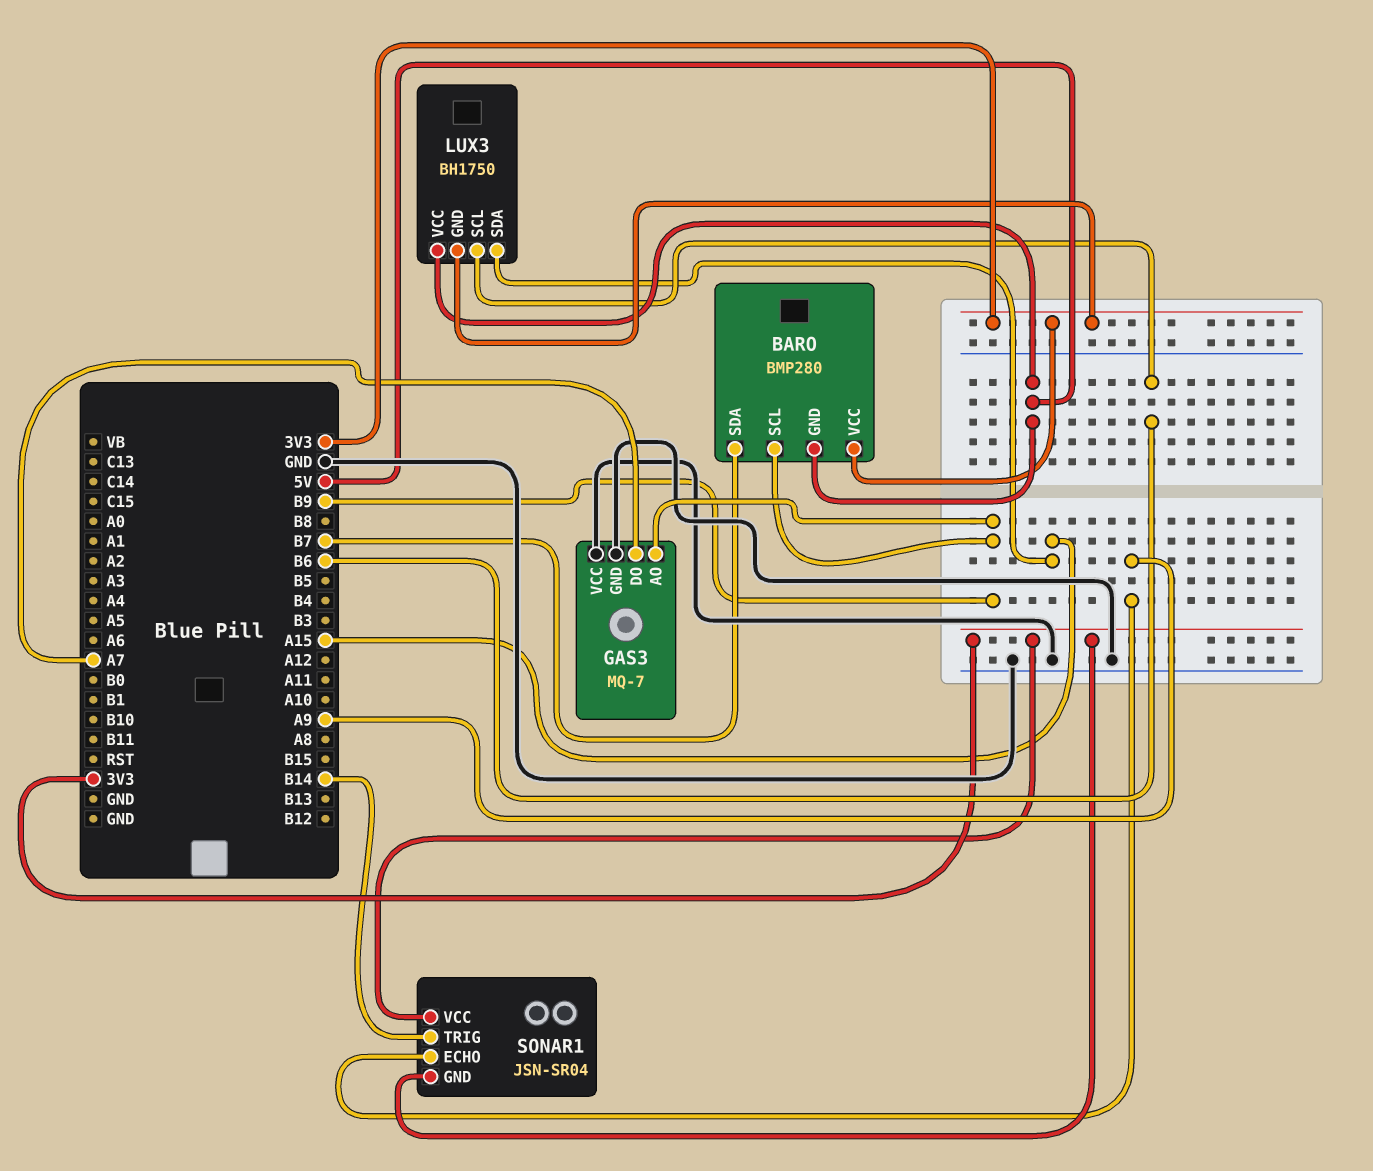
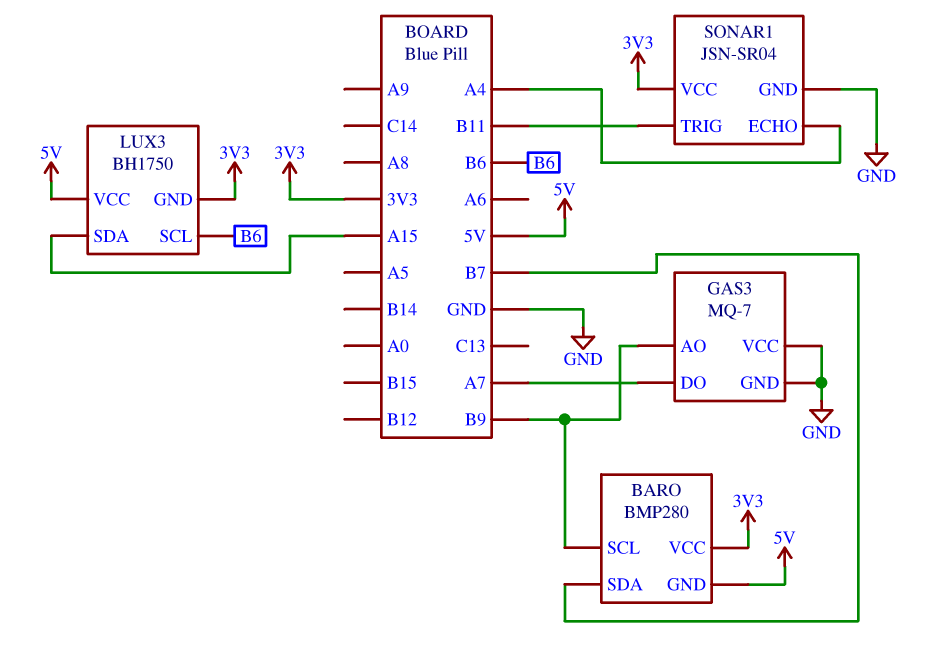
SONAR1 pin ECHO: A9 -> A4
SONAR1 pin GND: 3V3 -> GND
SONAR1 pin TRIG: B14 -> B11

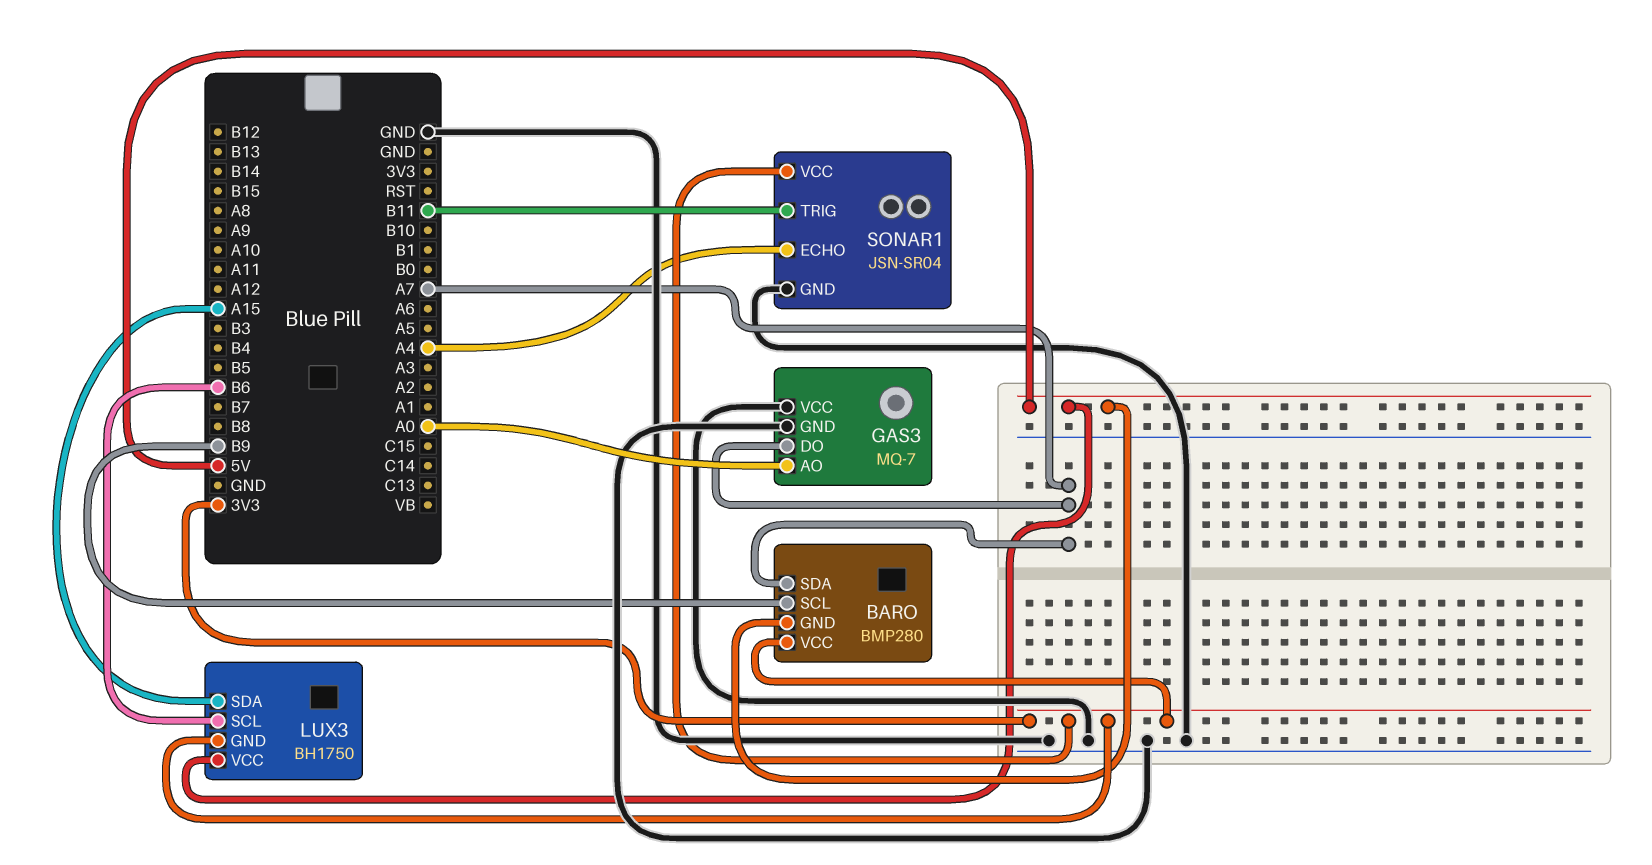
BARO pin SDA: B7 -> A7
GAS3 pin AO: B9 -> A0

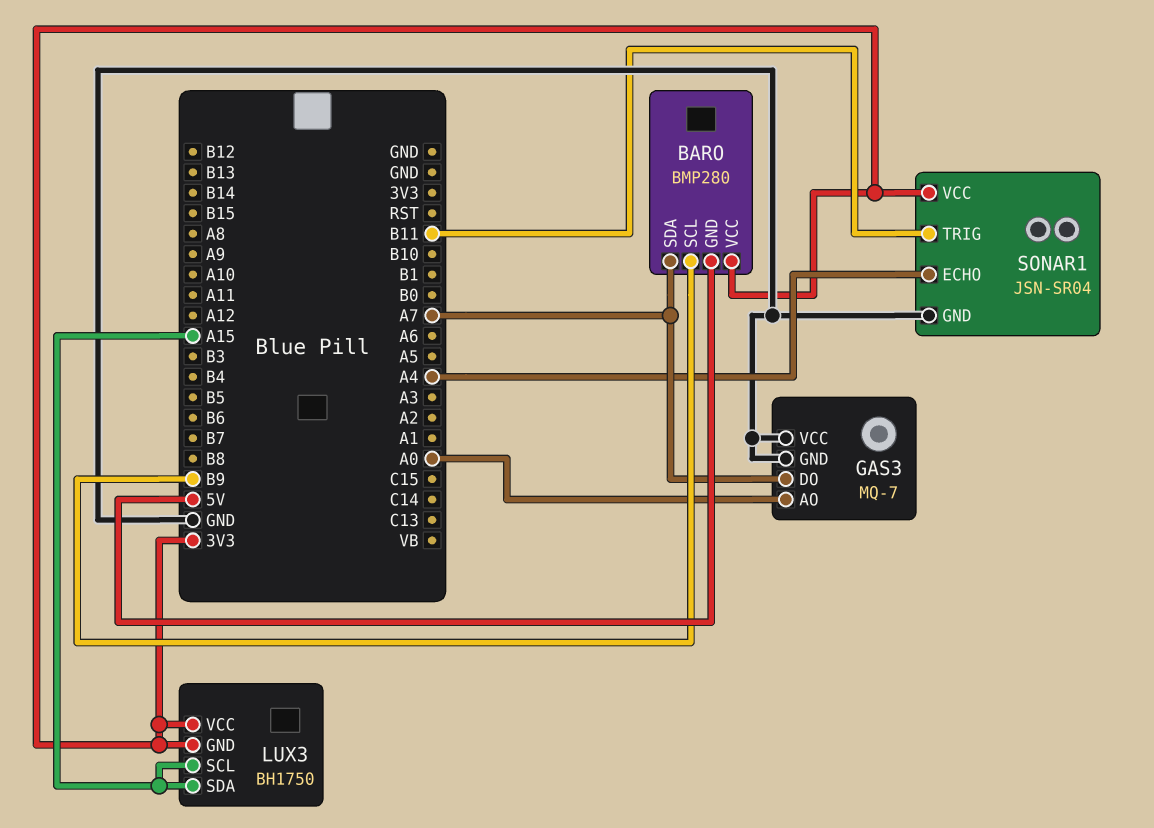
LUX3 pin SCL: B6 -> A15
LUX3 pin VCC: 5V -> 3V3

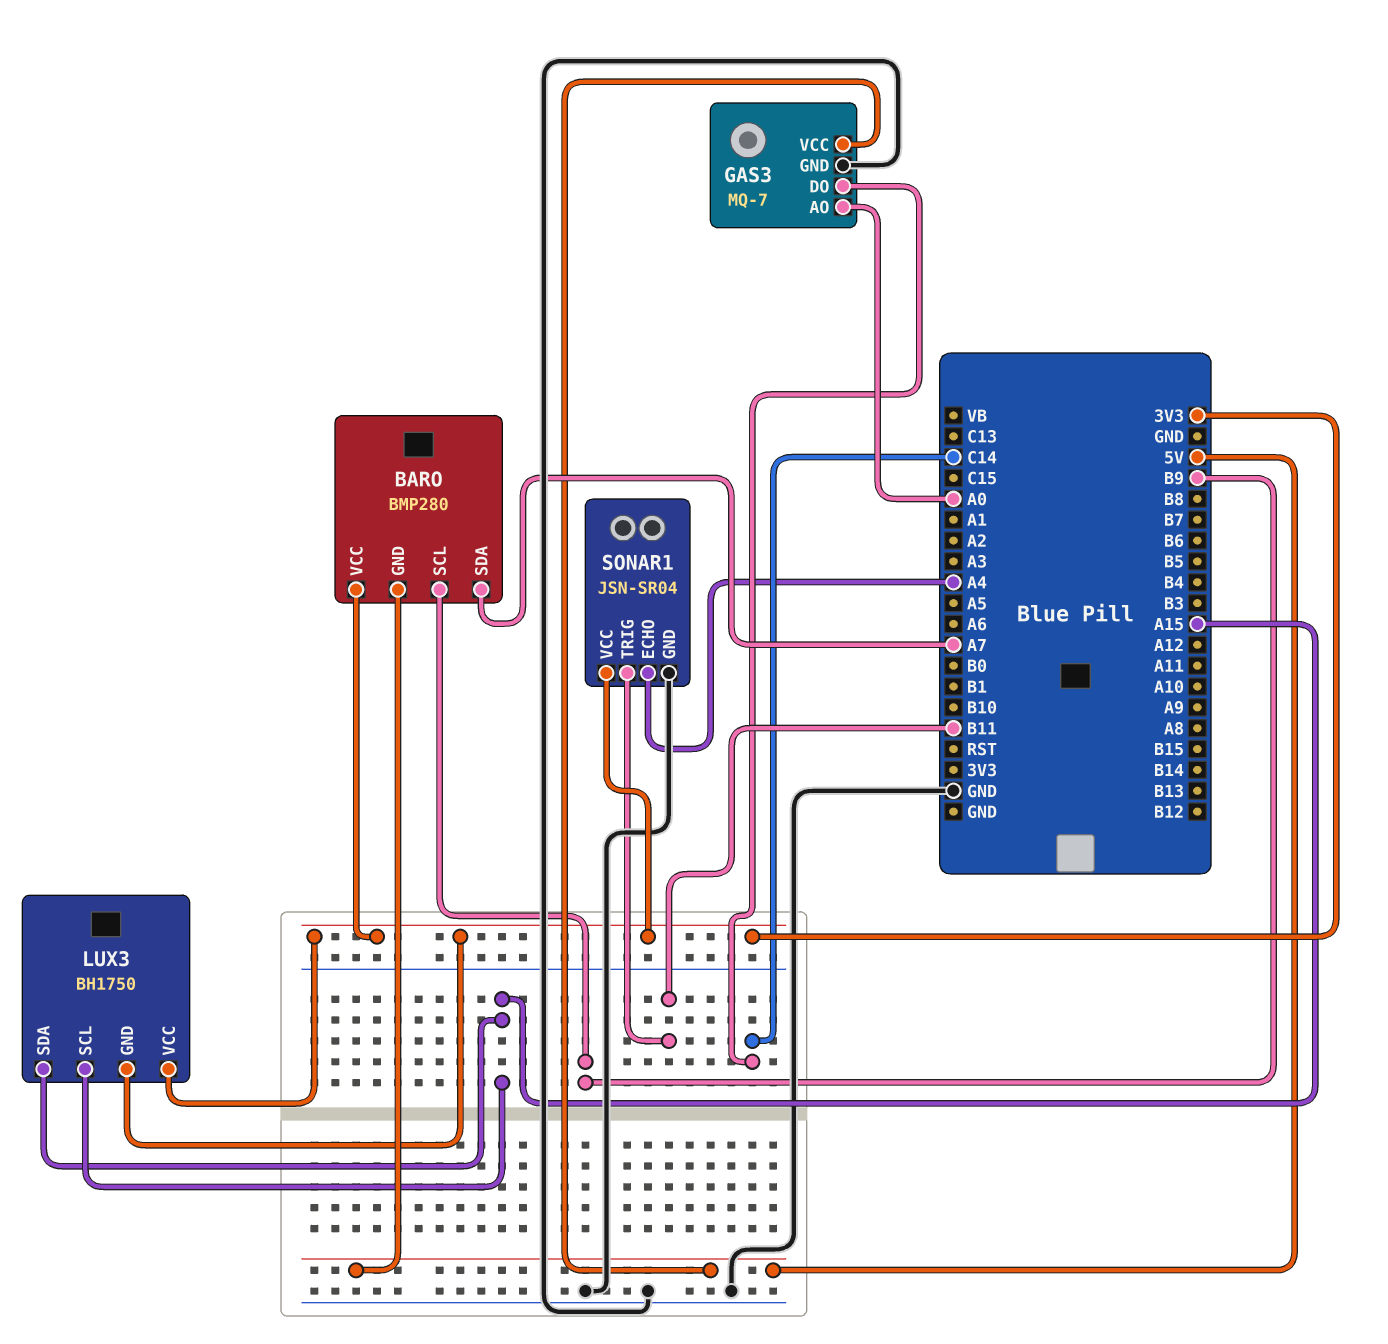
GAS3 pin DO: A7 -> C14
GAS3 pin VCC: GND -> 5V

